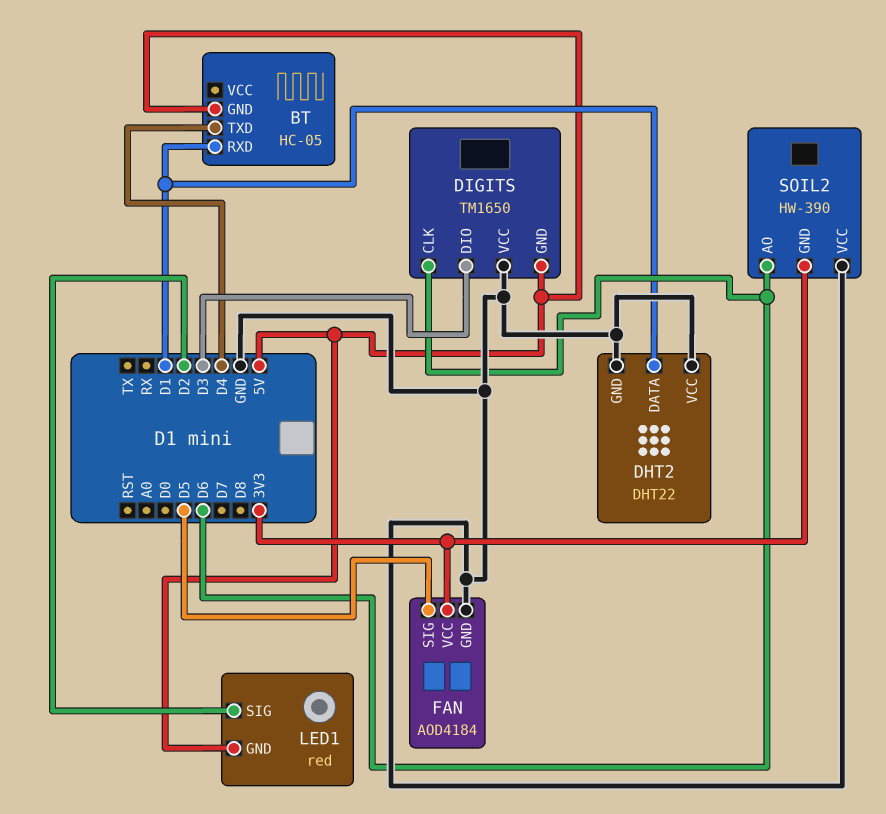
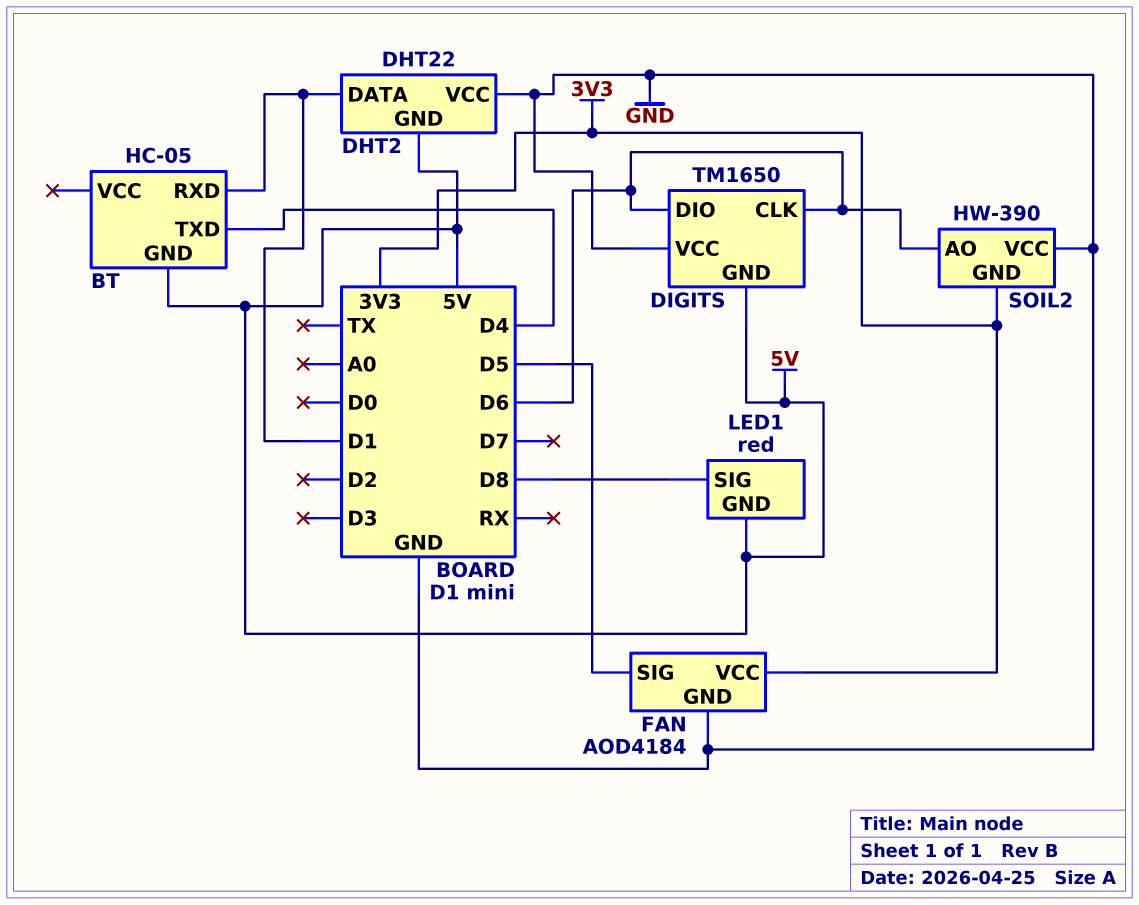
DHT2 pin GND: GND -> 5V
DIGITS pin DIO: D3 -> D6
LED1 pin SIG: D2 -> D8

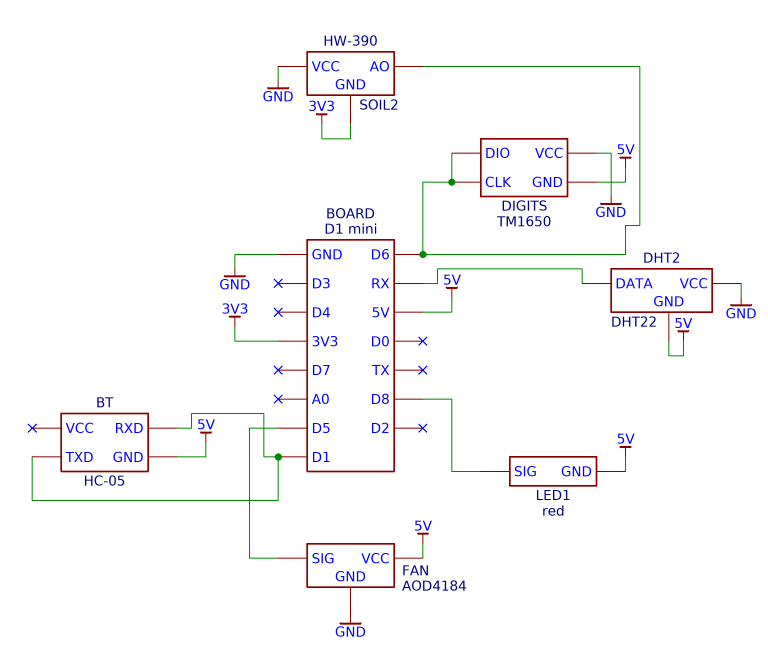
BT pin TXD: D4 -> D1
DHT2 pin DATA: D1 -> RX
FAN pin VCC: 3V3 -> 5V

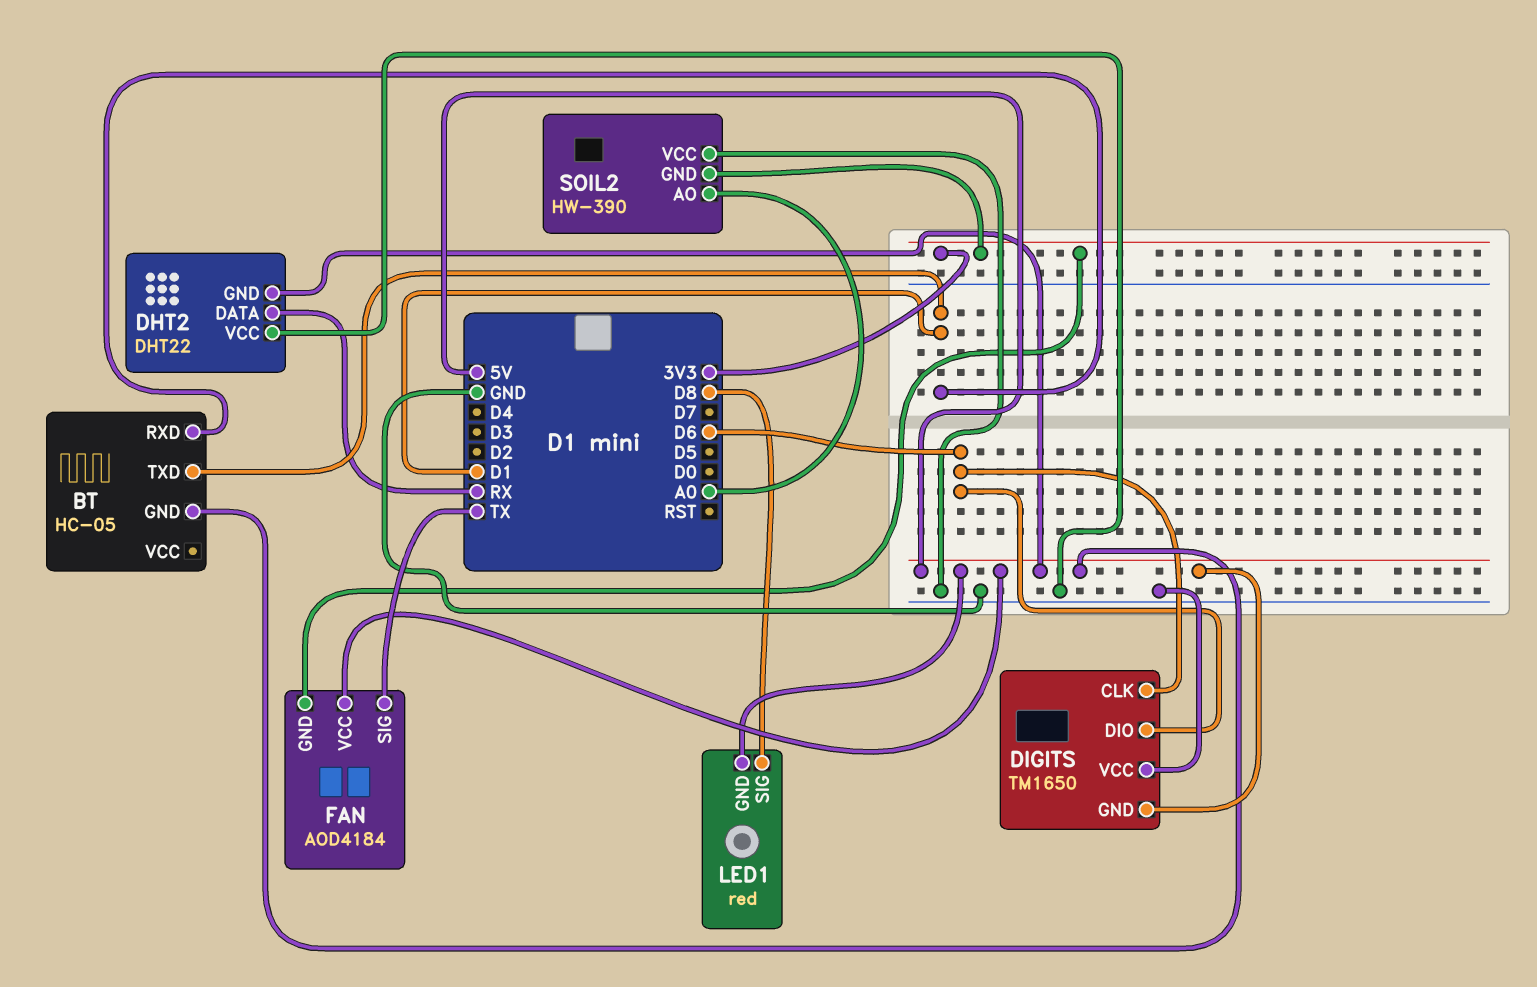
FAN pin GND: GND -> 3V3
FAN pin SIG: D5 -> TX
SOIL2 pin AO: D6 -> A0

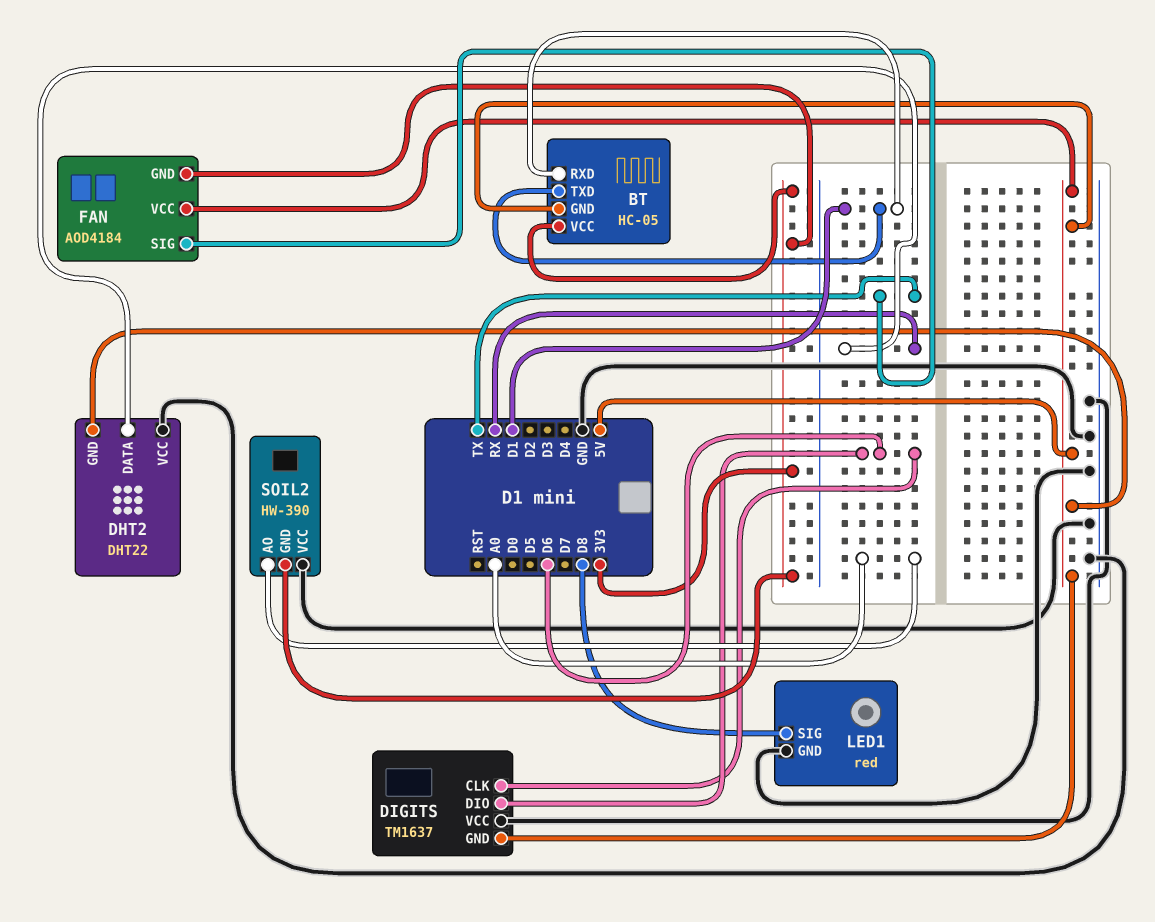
BT pin VCC: none -> 3V3
DIGITS: TM1650 -> TM1637
LED1 pin GND: 5V -> GND

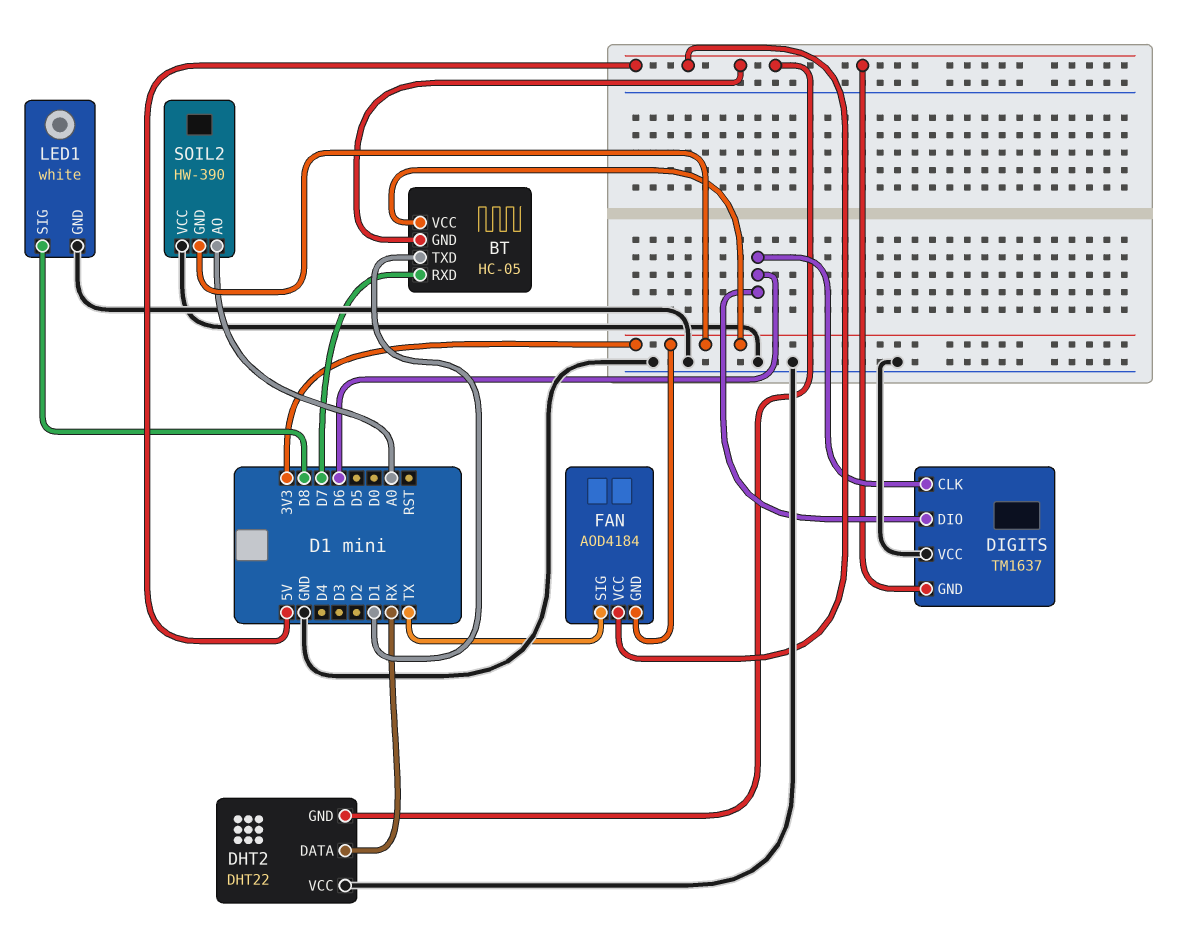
BT pin RXD: D1 -> D7
LED1: red -> white

